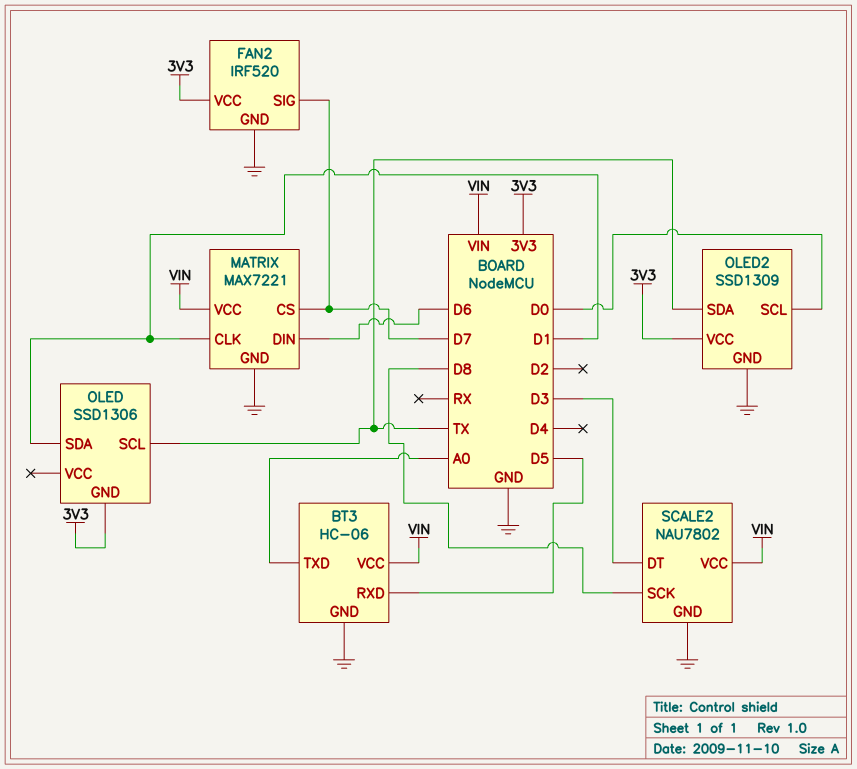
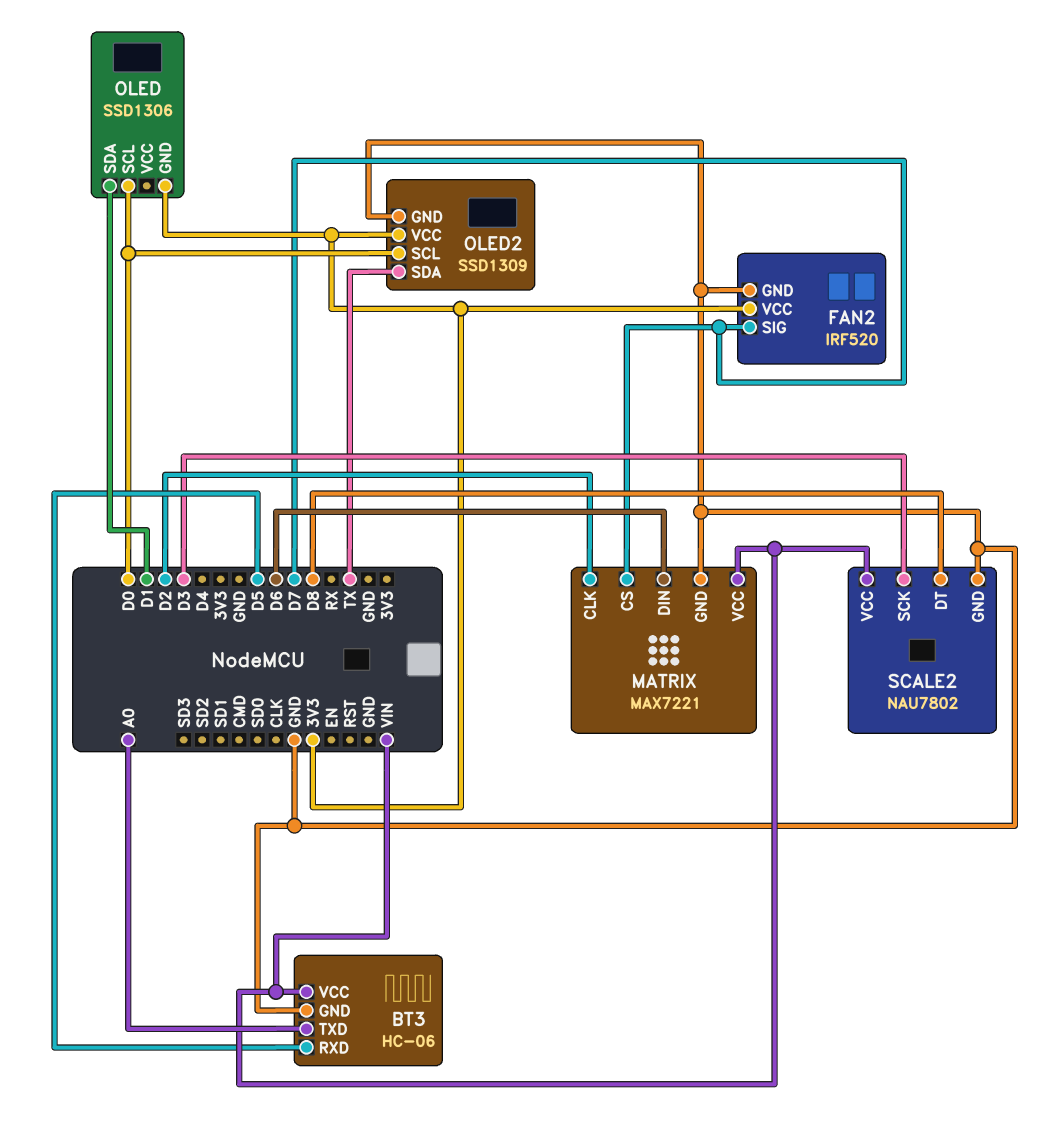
MATRIX pin CLK: D1 -> D2
OLED pin SCL: TX -> D0
SCALE2 pin DT: D3 -> D8
SCALE2 pin SCK: D8 -> D3

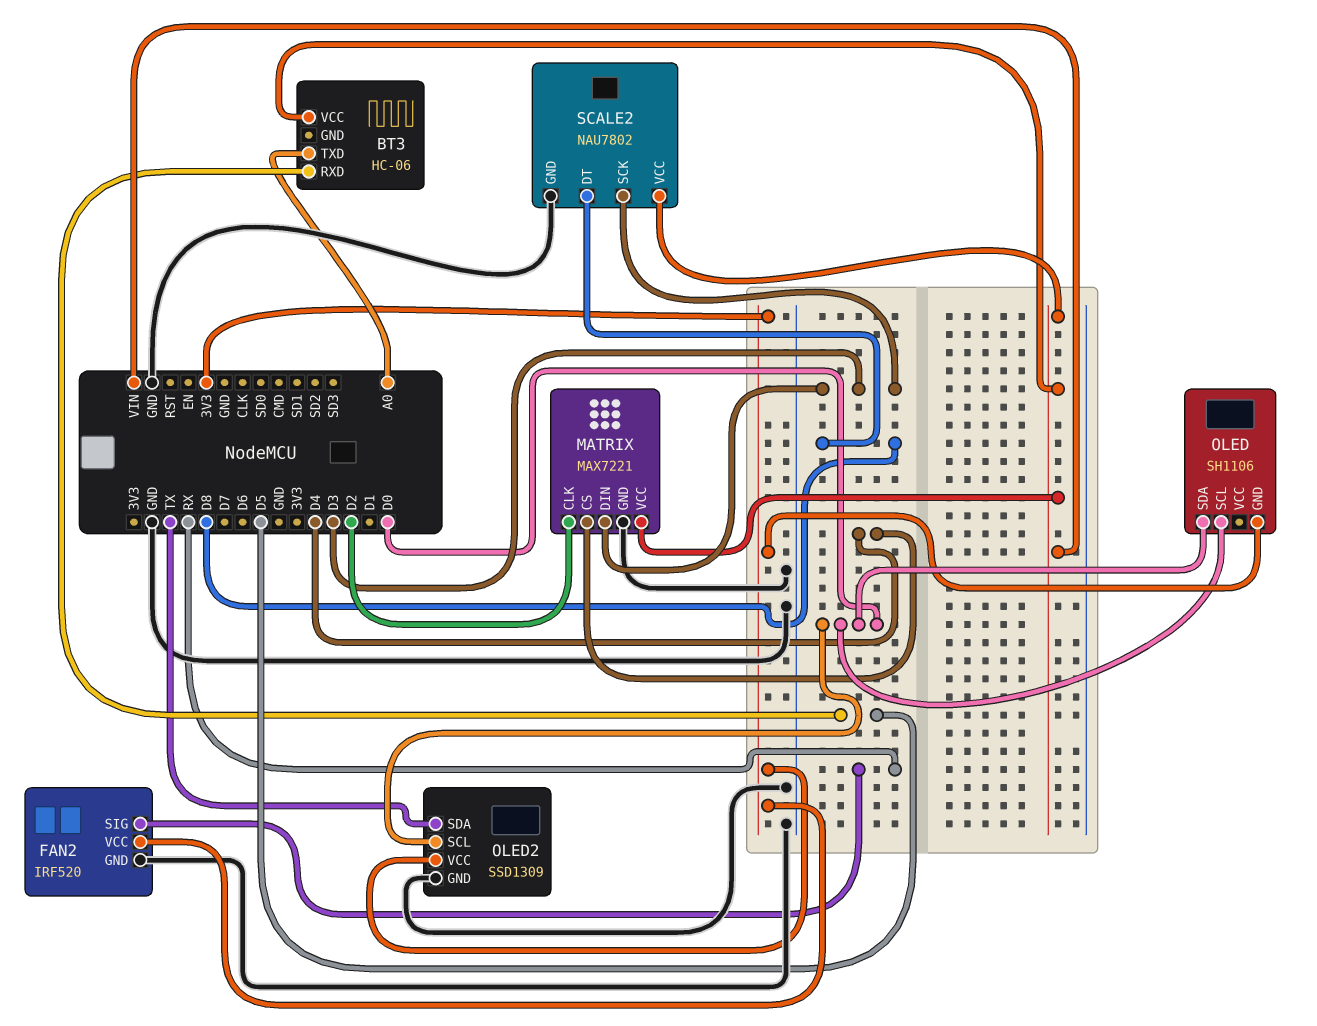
BT3 pin GND: GND -> none
FAN2 pin SIG: D7 -> RX
MATRIX pin CS: D7 -> D4
MATRIX pin DIN: D6 -> D3
OLED: SSD1306 -> SH1106
OLED pin SDA: D1 -> D0

